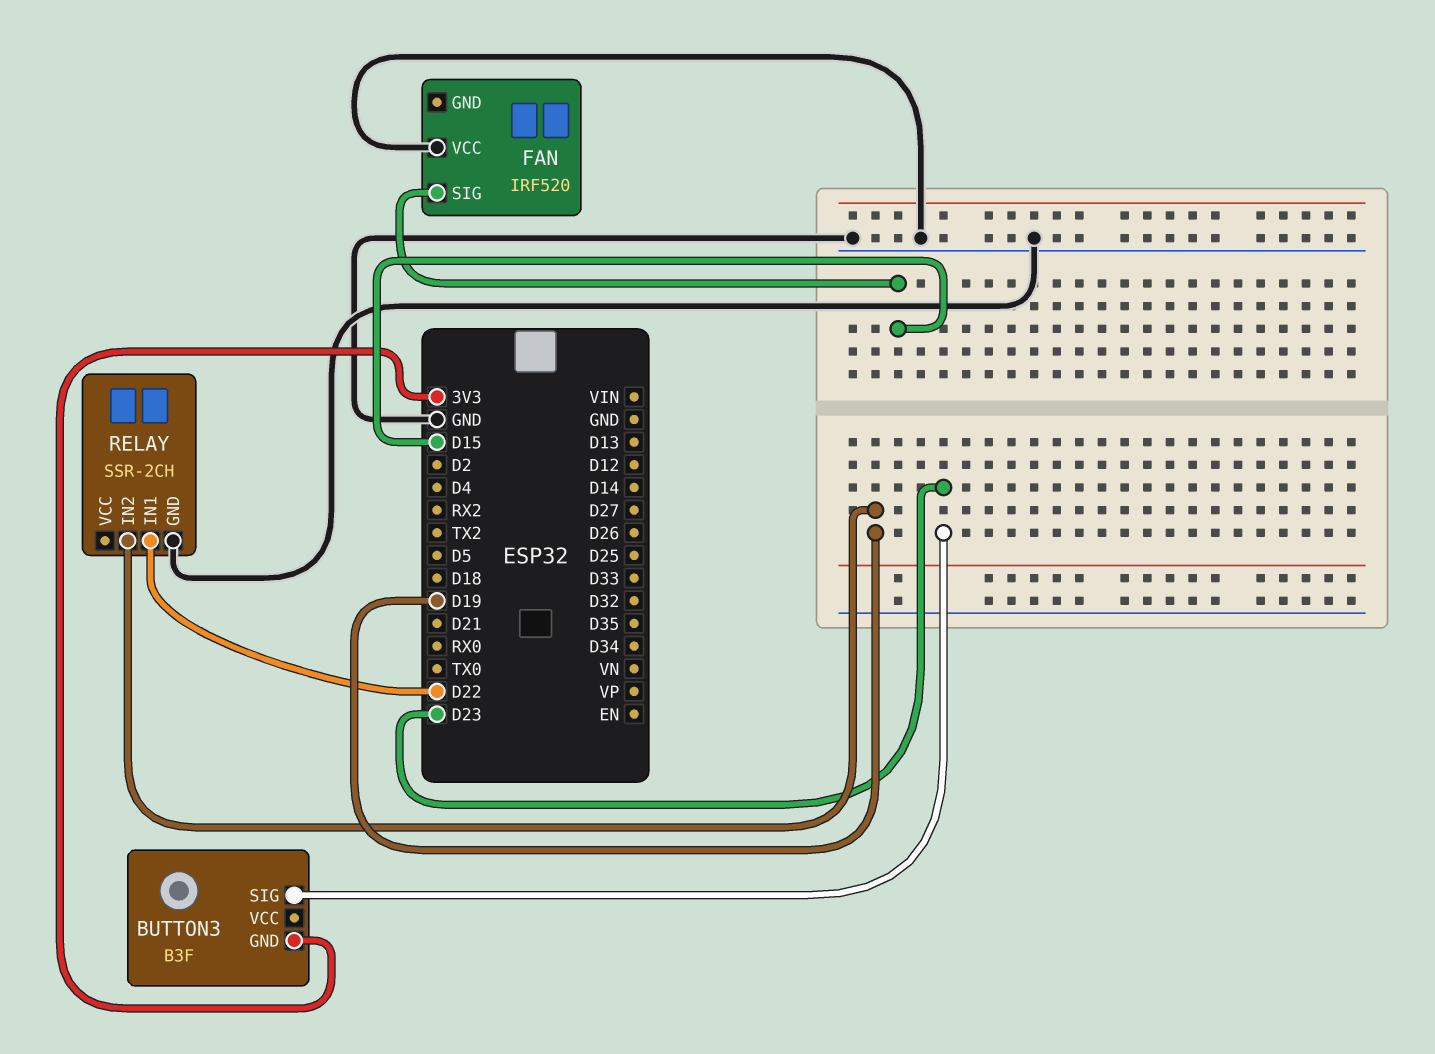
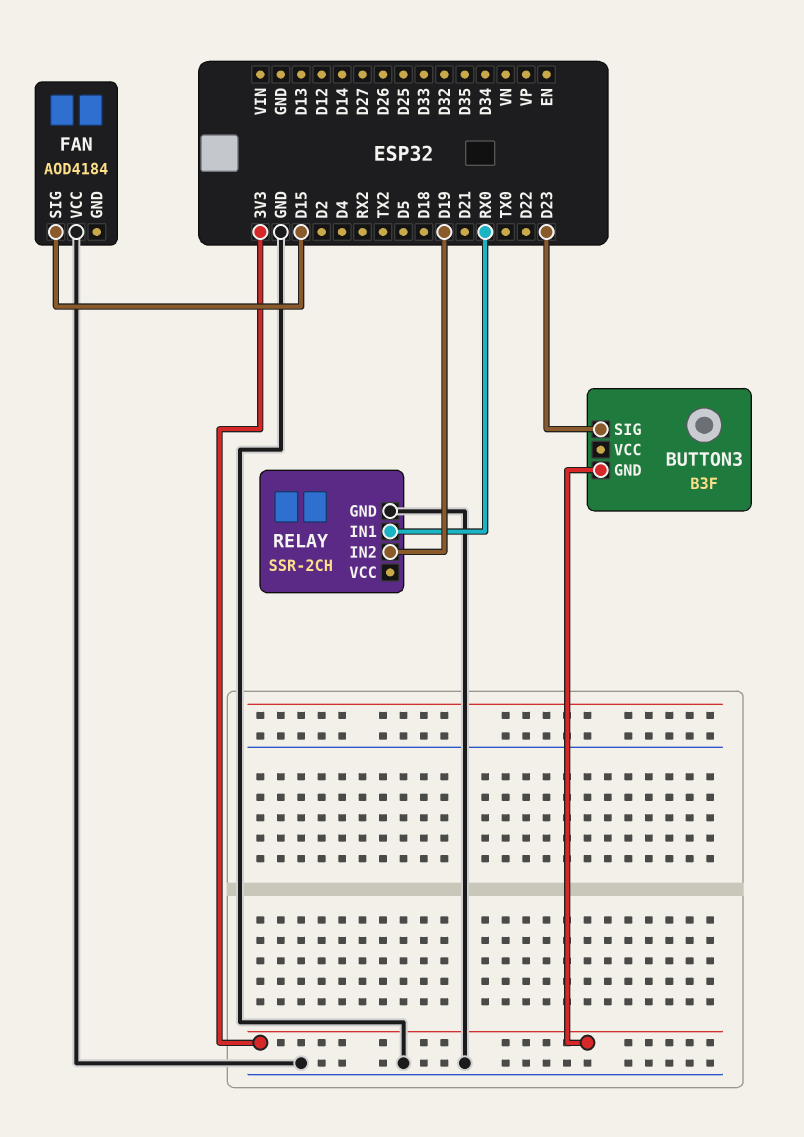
FAN: IRF520 -> AOD4184
RELAY pin IN1: D22 -> RX0

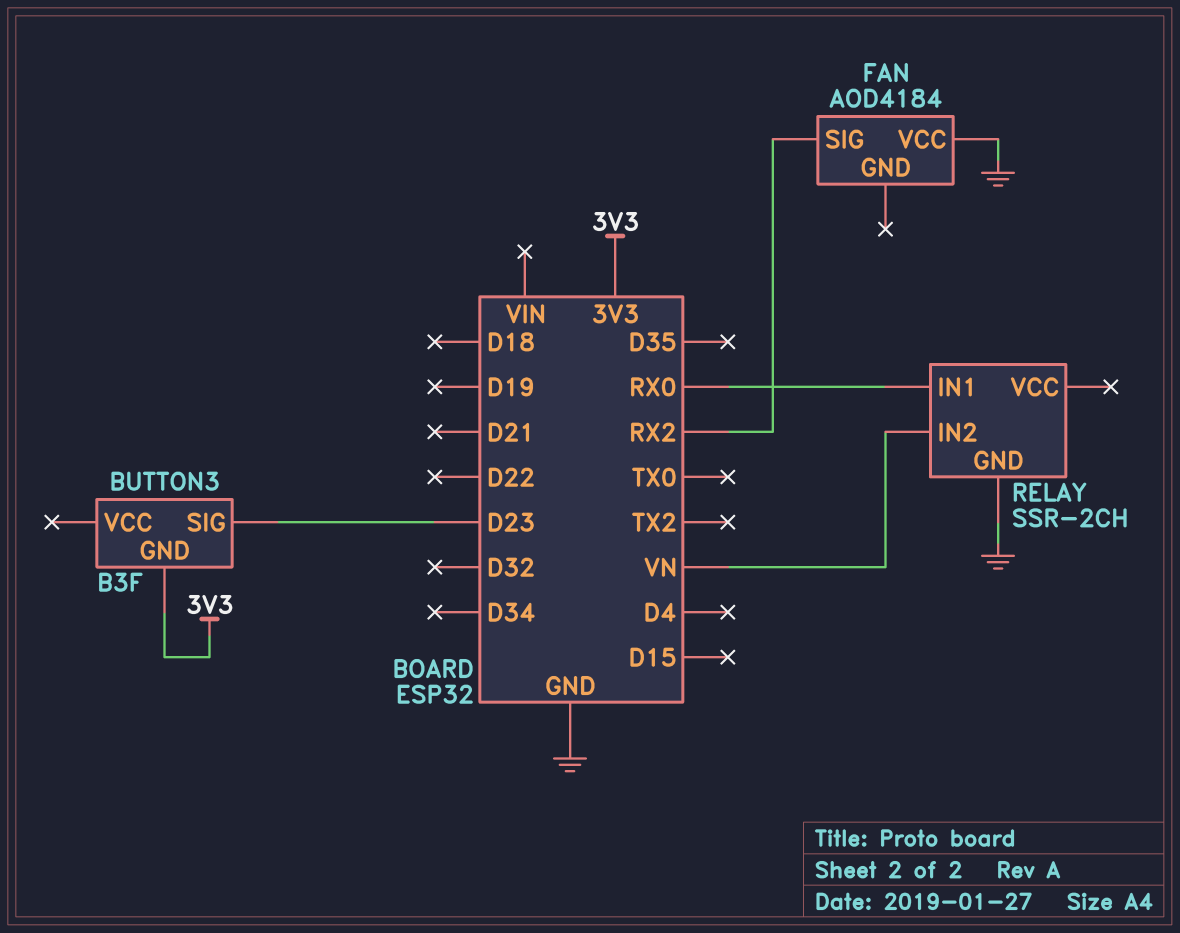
FAN pin SIG: D15 -> RX2
RELAY pin IN2: D19 -> VN

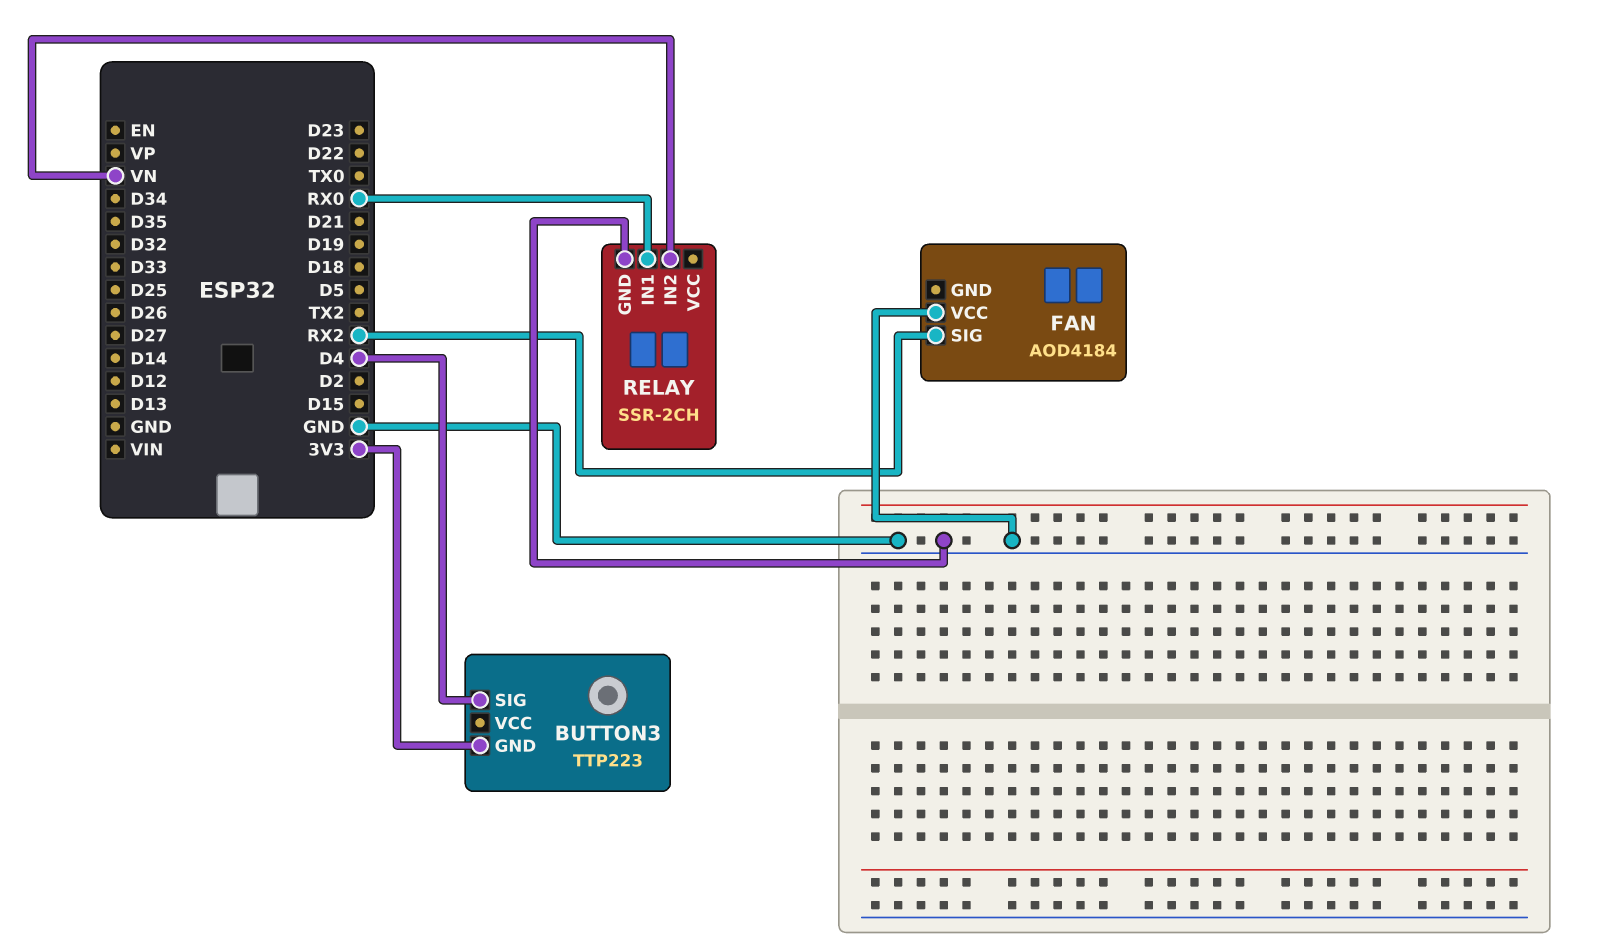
BUTTON3: B3F -> TTP223
BUTTON3 pin SIG: D23 -> D4

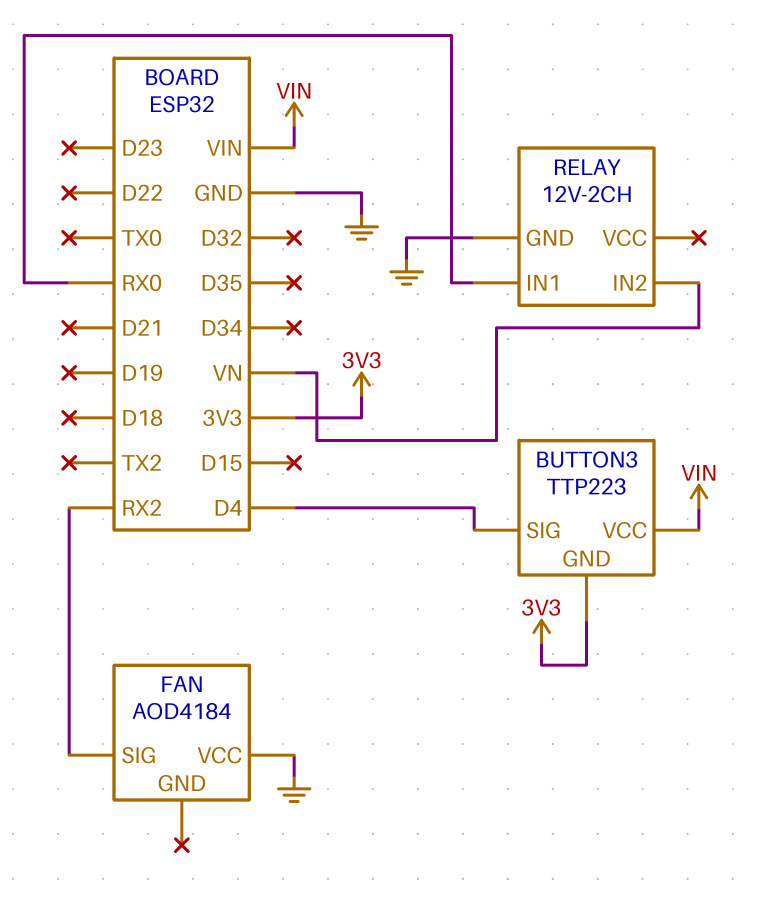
BUTTON3 pin VCC: none -> VIN
RELAY: SSR-2CH -> 12V-2CH

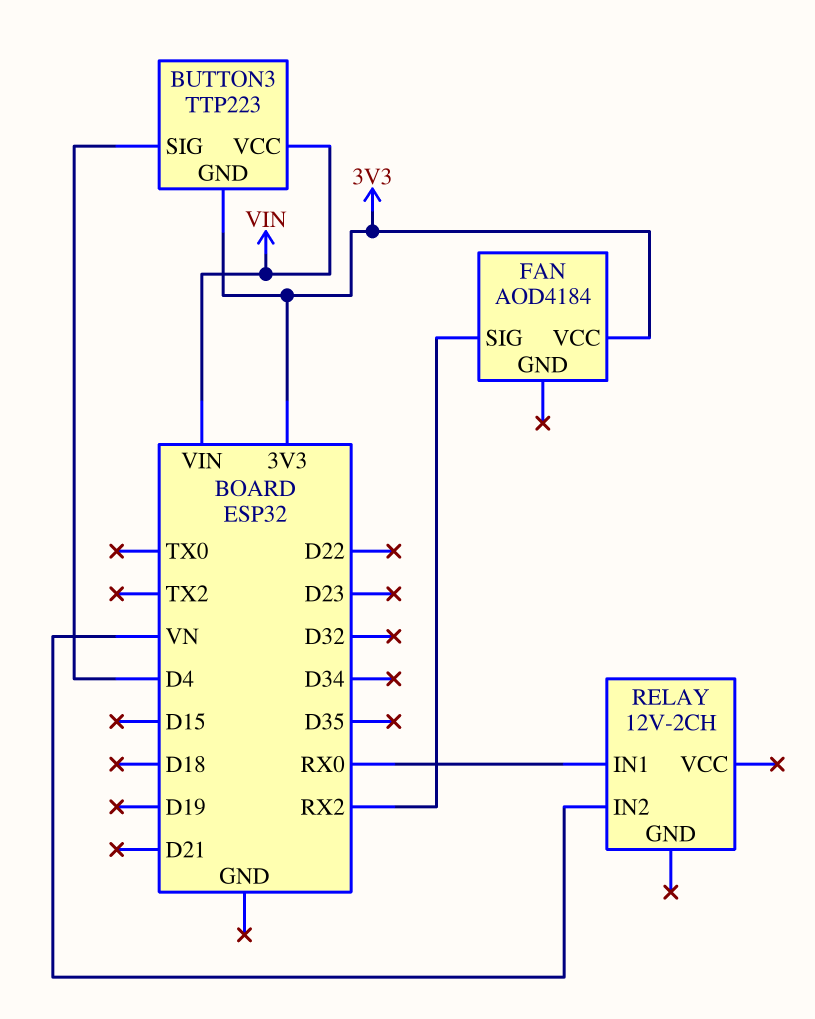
FAN pin VCC: GND -> 3V3
RELAY pin GND: GND -> none

